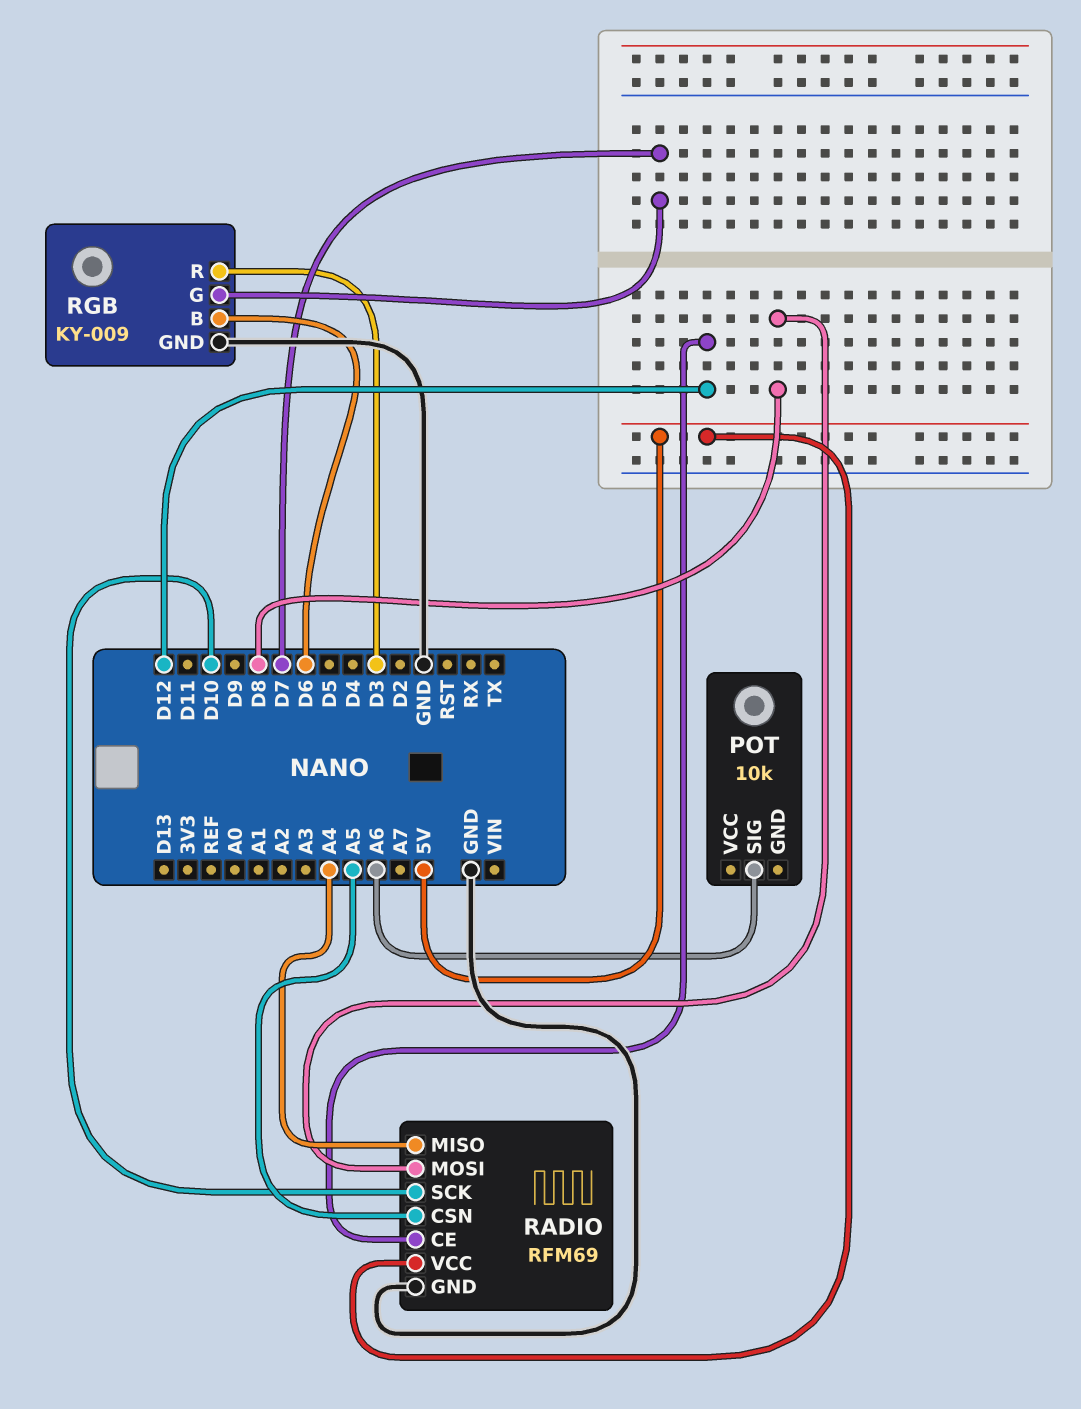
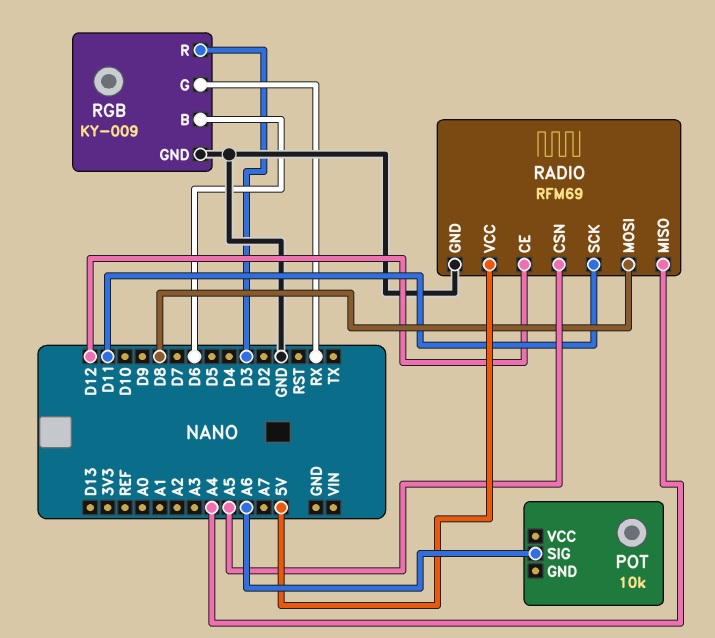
RADIO pin SCK: D10 -> D11
RGB pin G: D7 -> RX

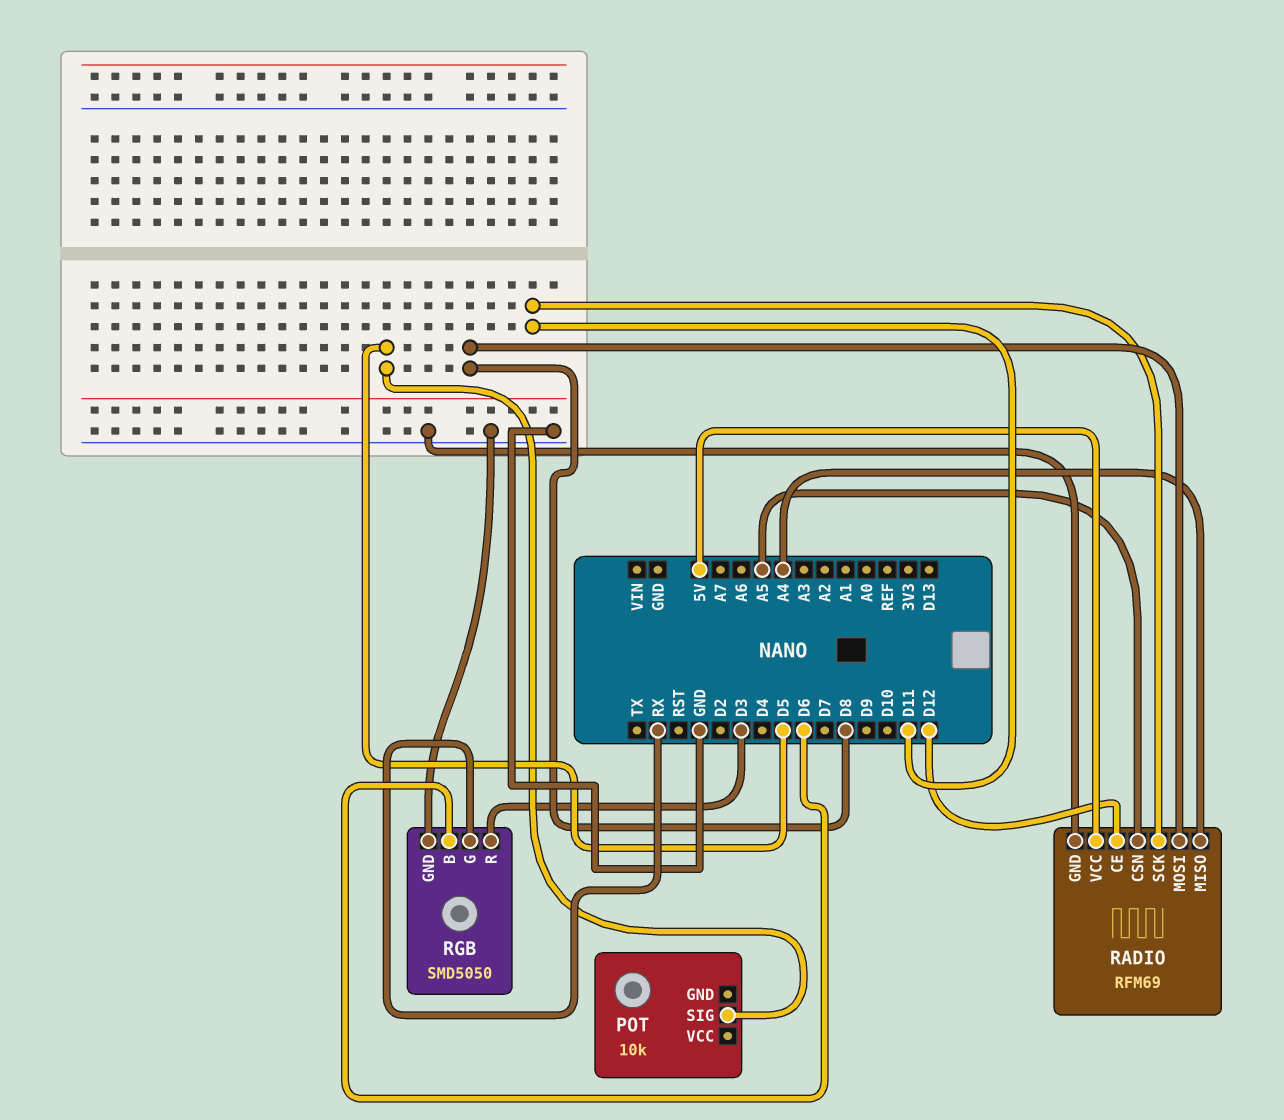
POT pin SIG: A6 -> D5
RGB: KY-009 -> SMD5050

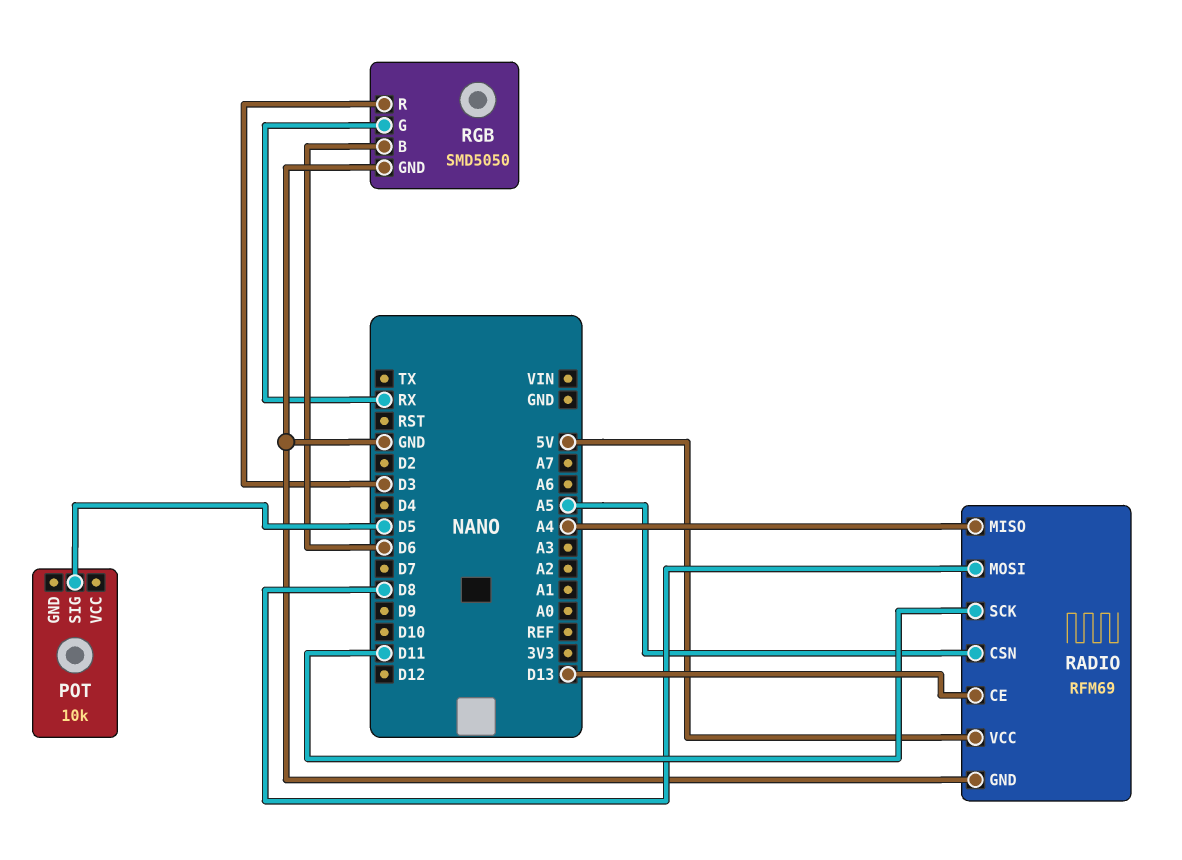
RADIO pin CE: D12 -> D13

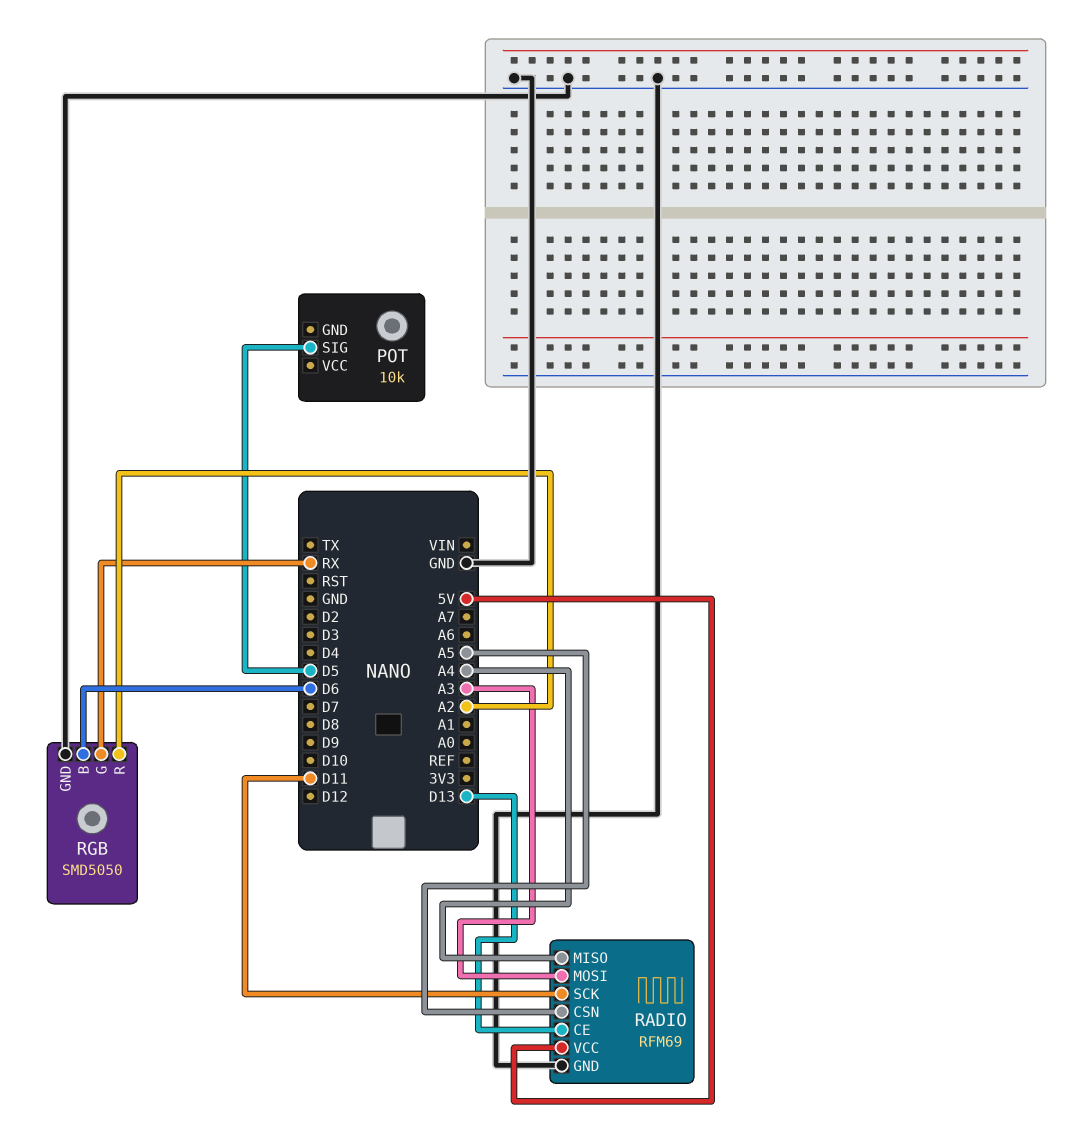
RADIO pin MOSI: D8 -> A3
RGB pin R: D3 -> A2

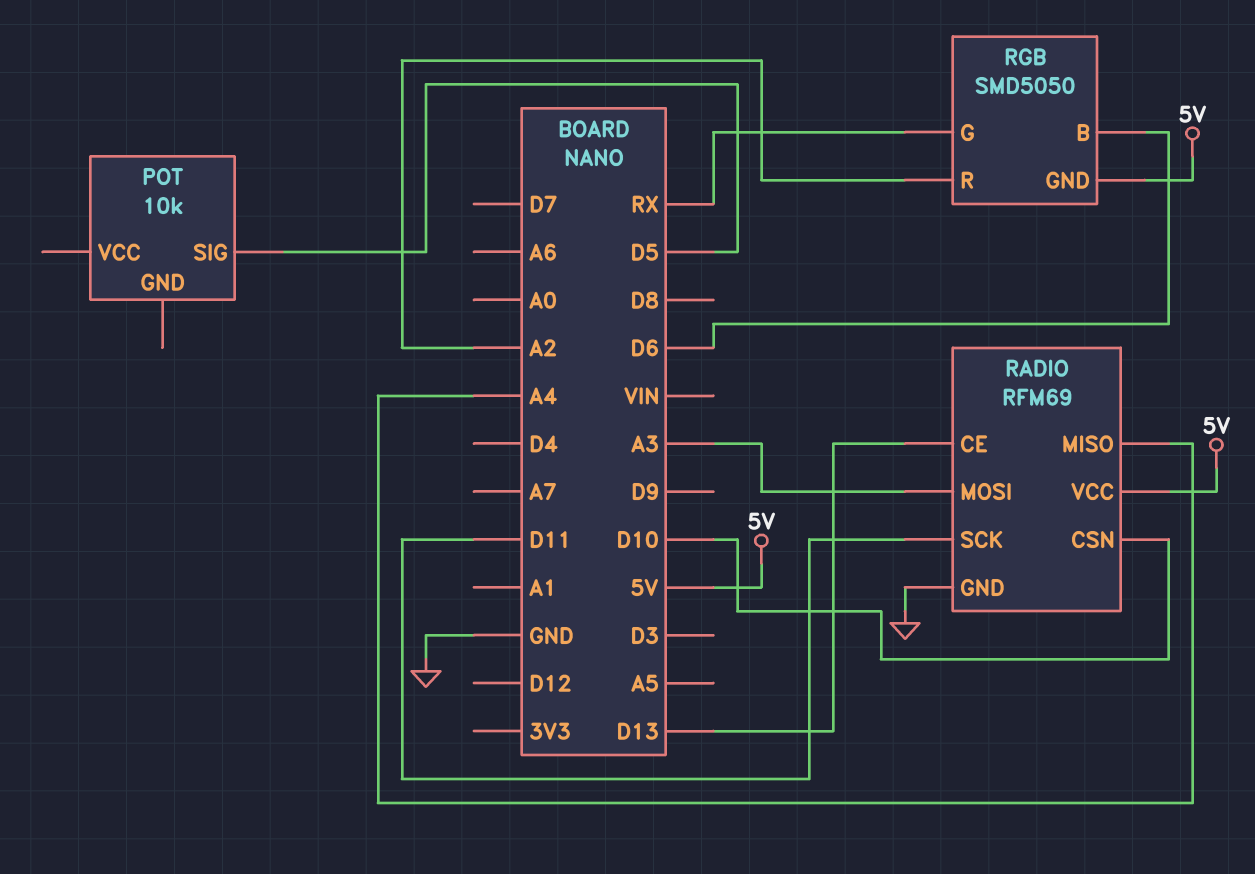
RADIO pin CSN: A5 -> D10
RGB pin GND: GND -> 5V

